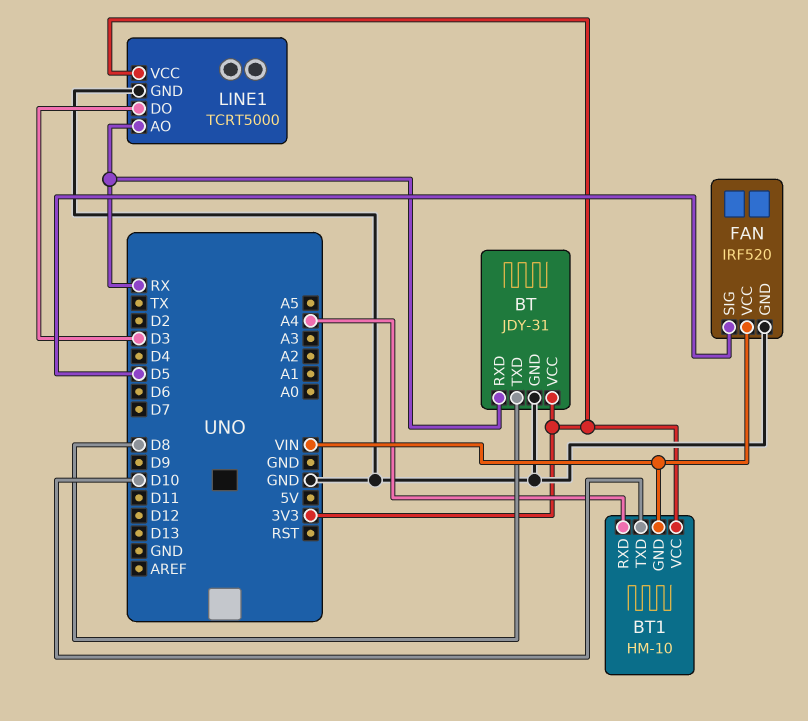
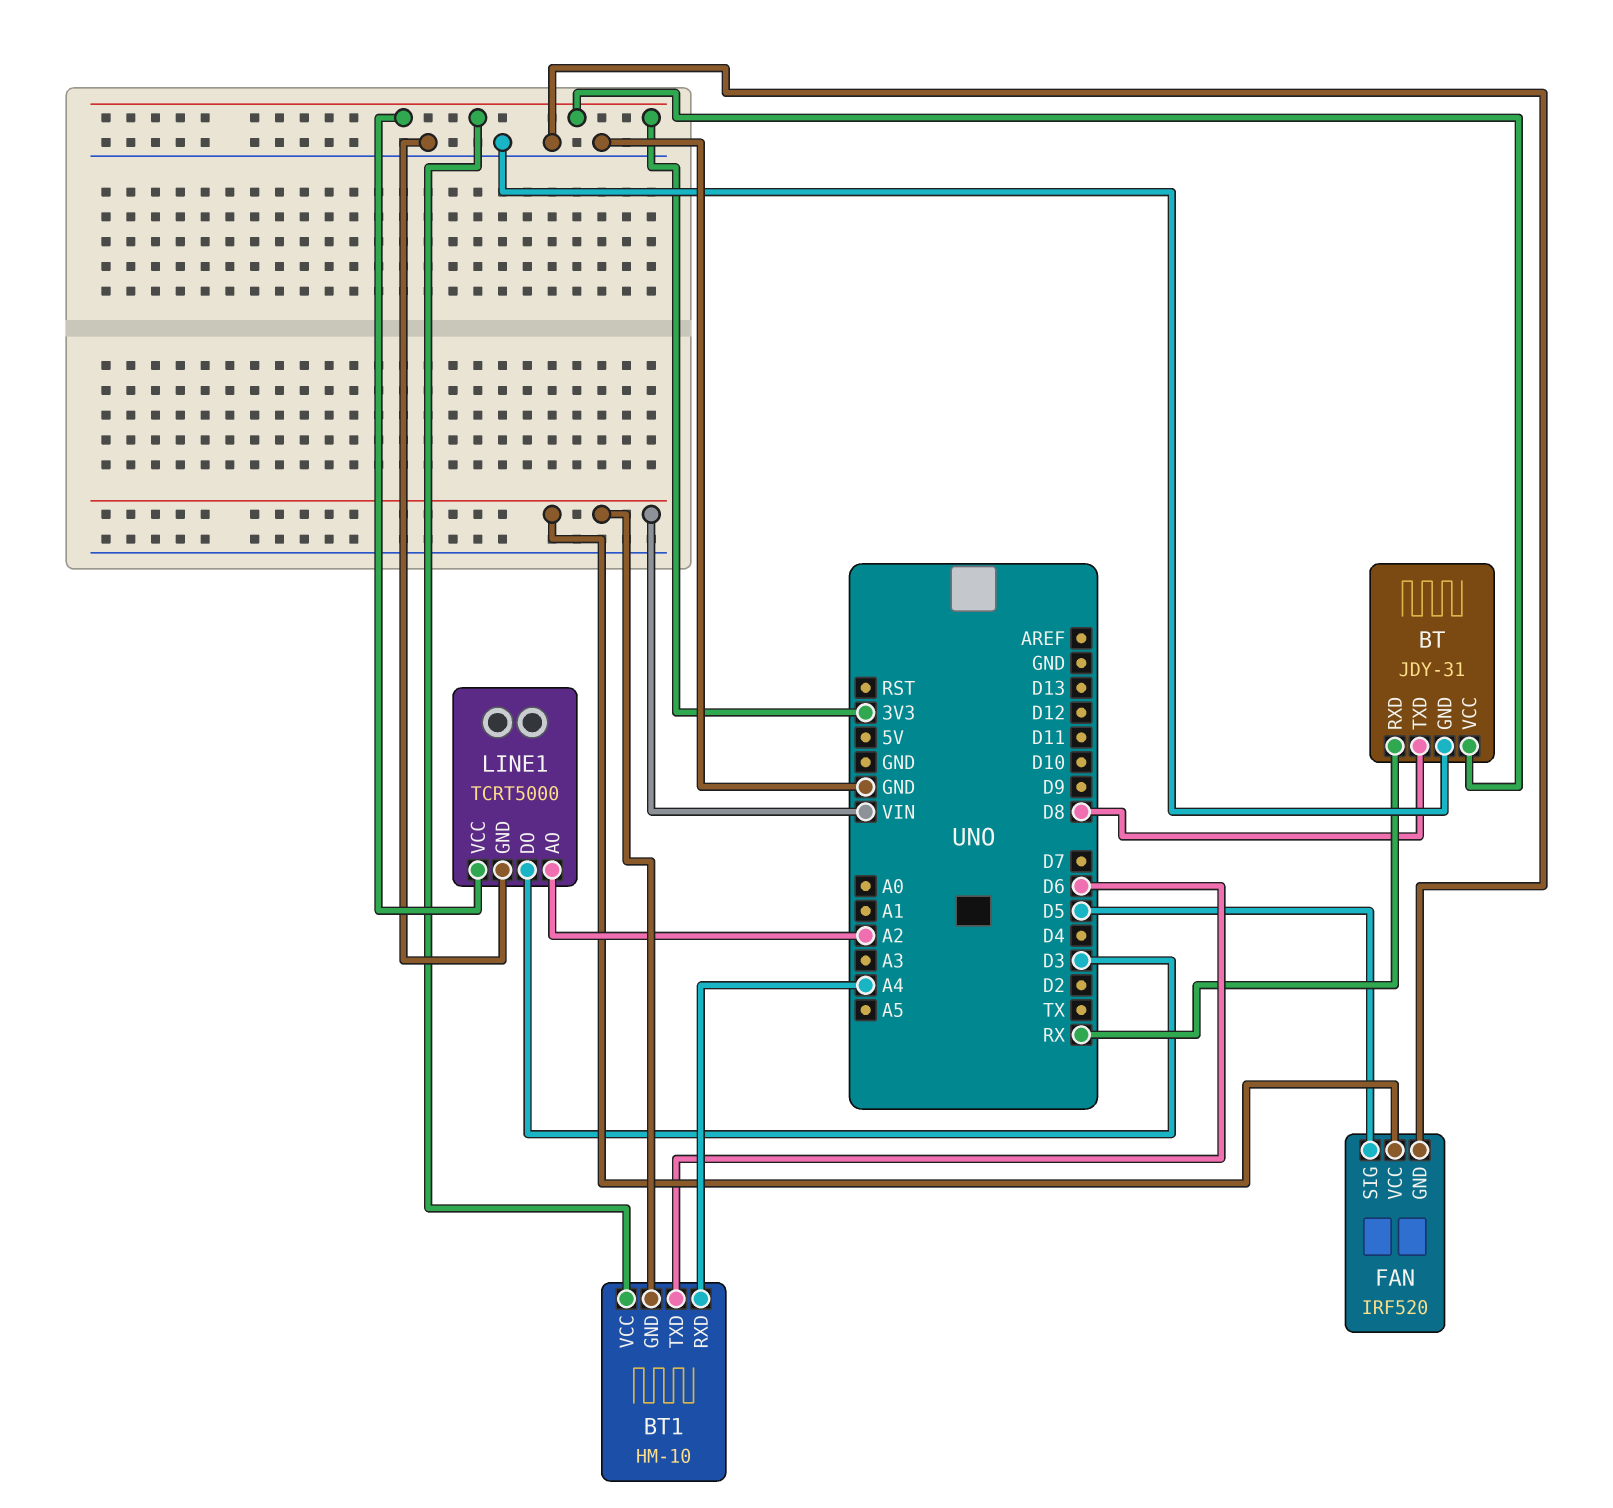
BT1 pin TXD: D10 -> D6
LINE1 pin AO: RX -> A2

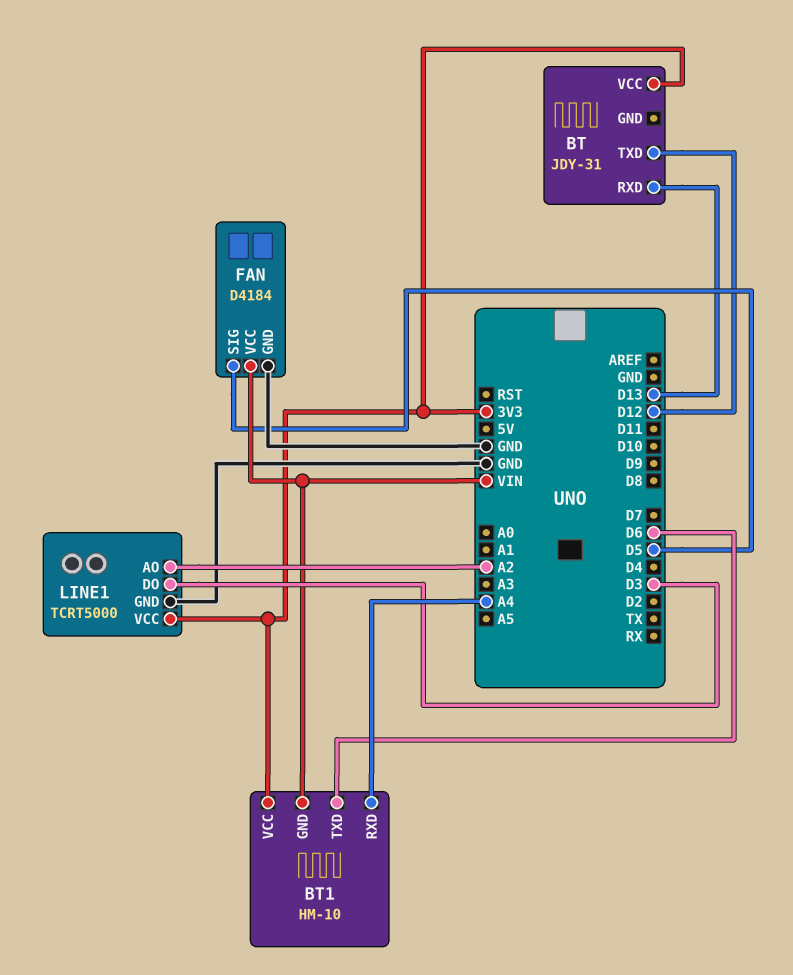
BT pin GND: GND -> none
BT pin RXD: RX -> D13
BT pin TXD: D8 -> D12
FAN: IRF520 -> D4184

